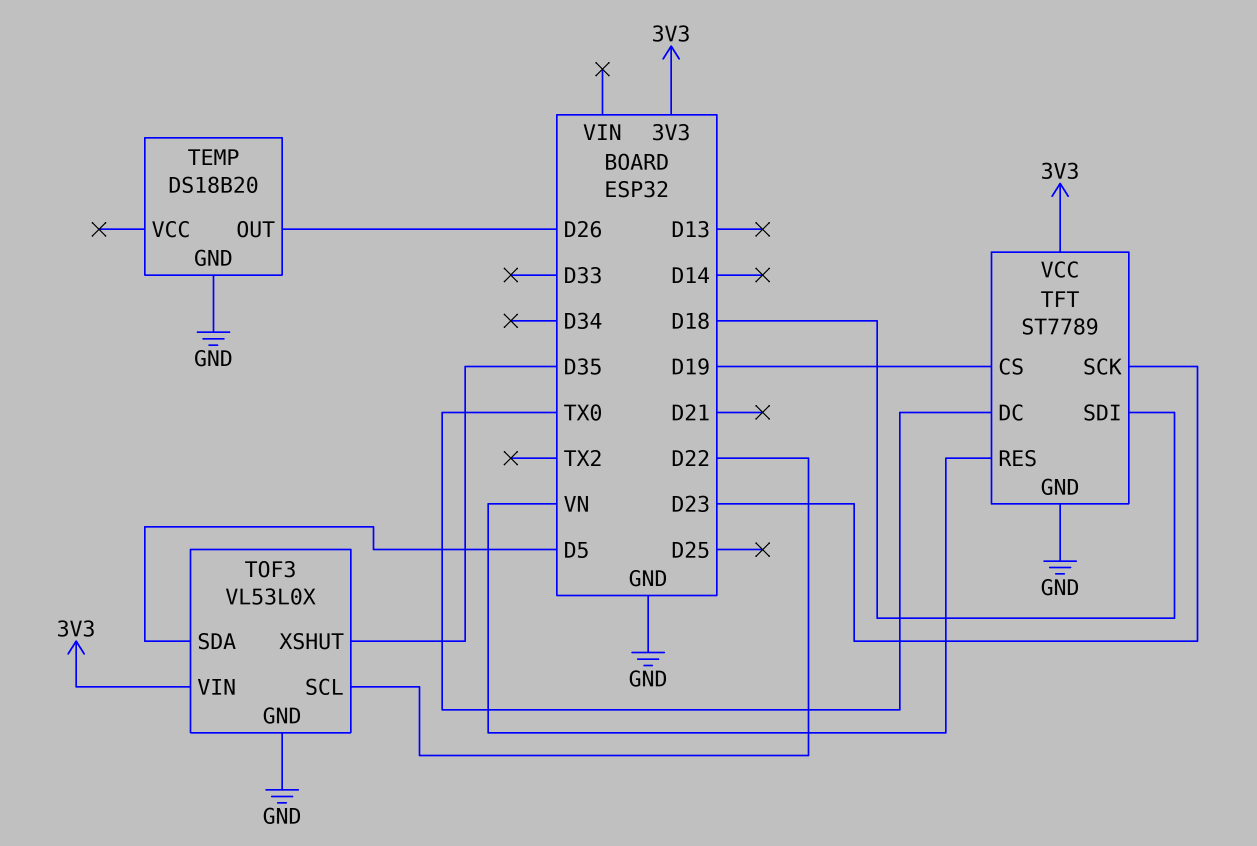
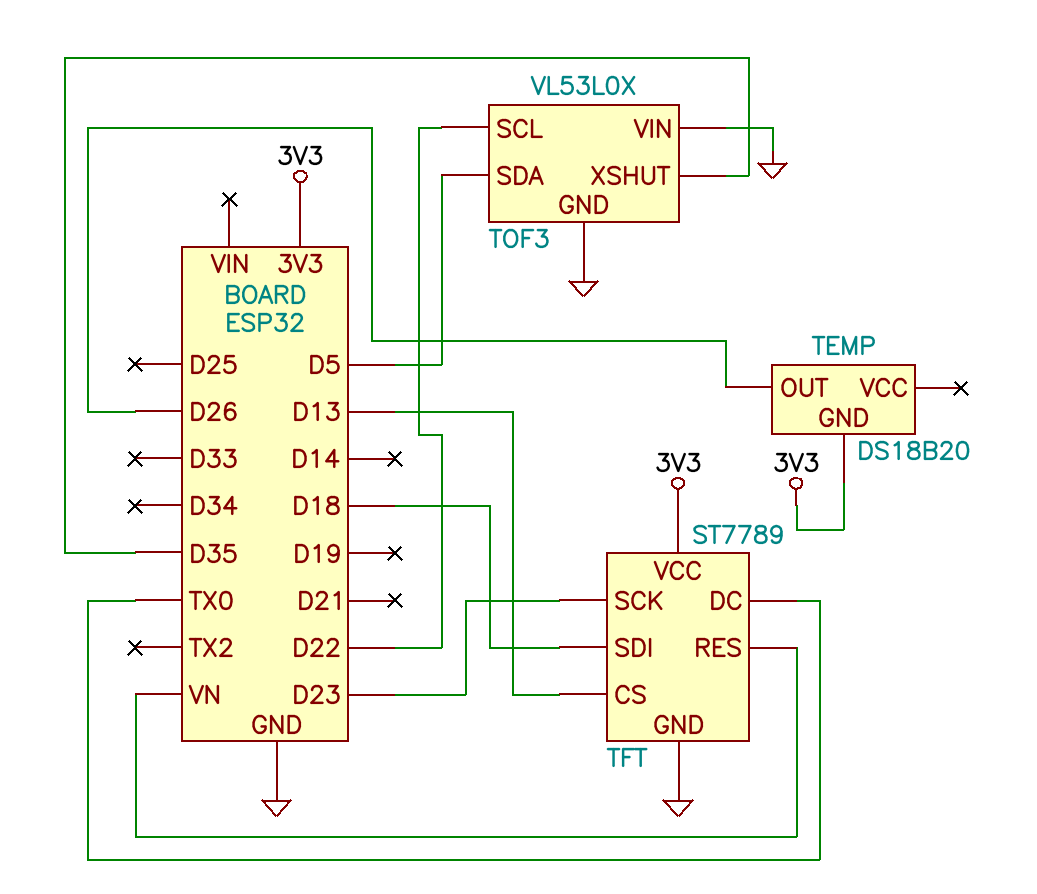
TEMP pin GND: GND -> 3V3
TFT pin CS: D19 -> D13
TOF3 pin VIN: 3V3 -> GND

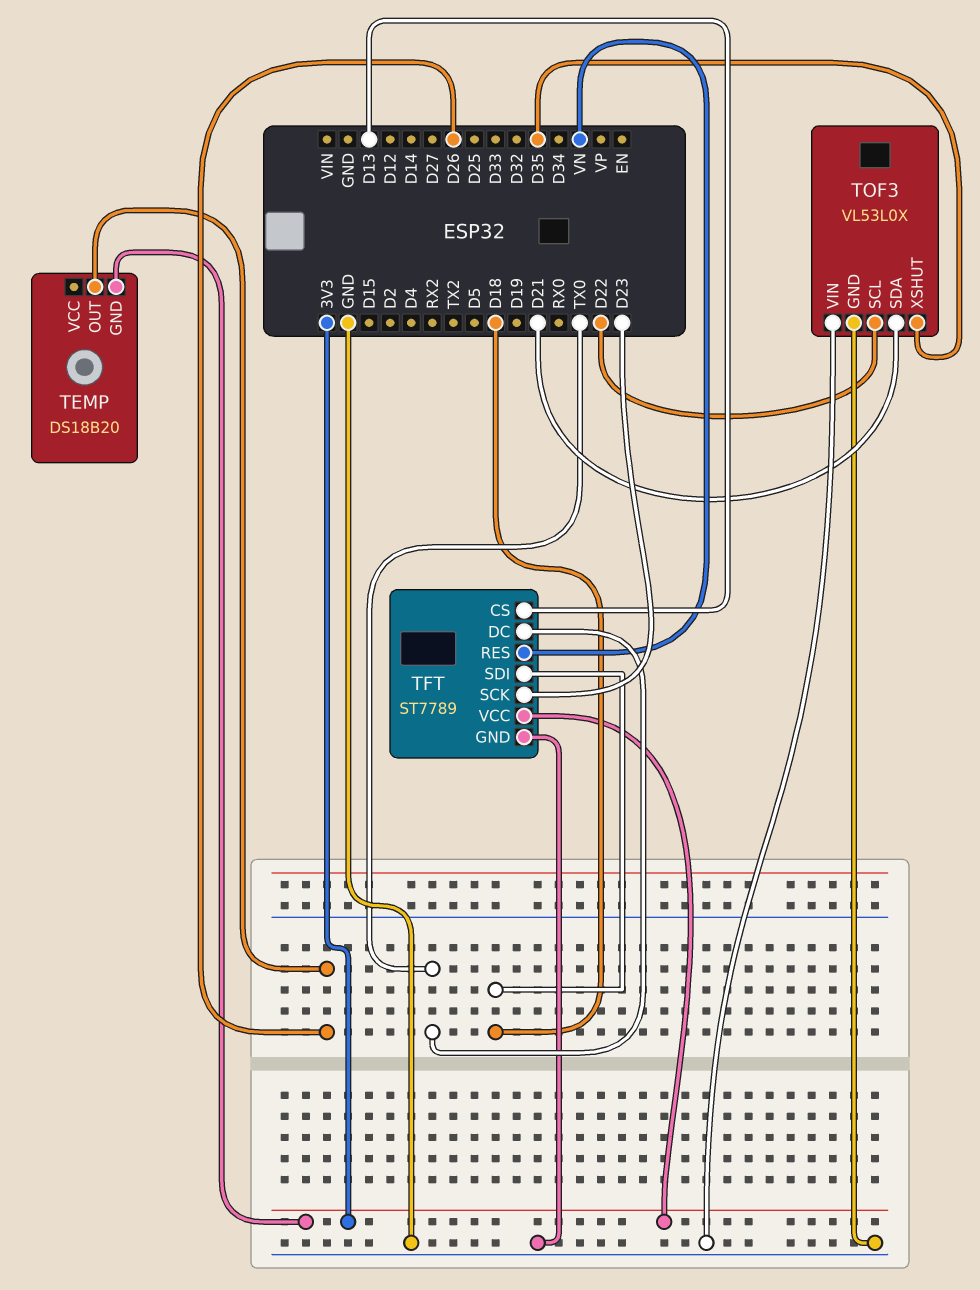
TOF3 pin SDA: D5 -> D21

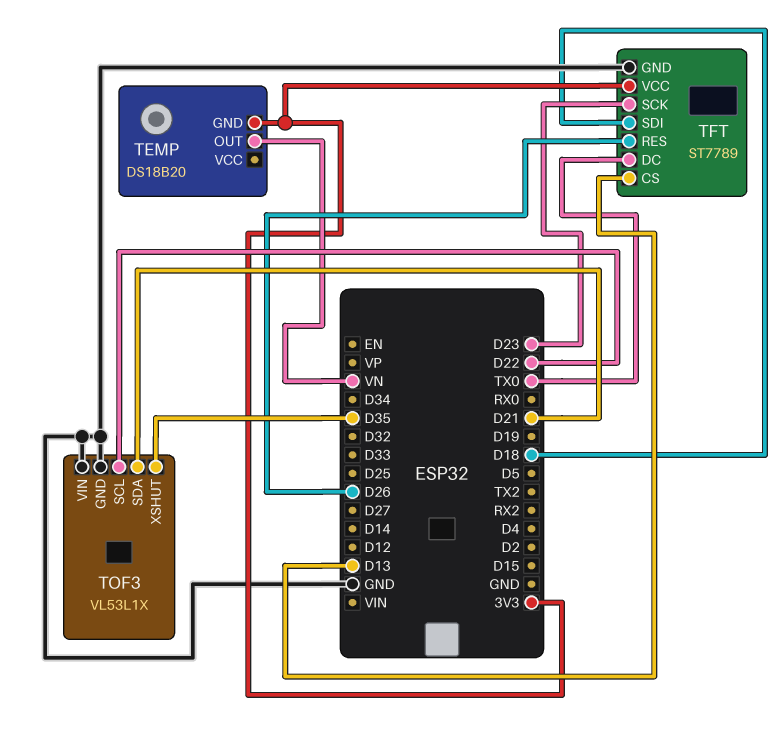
TEMP pin OUT: D26 -> VN
TFT pin RES: VN -> D26
TOF3: VL53L0X -> VL53L1X

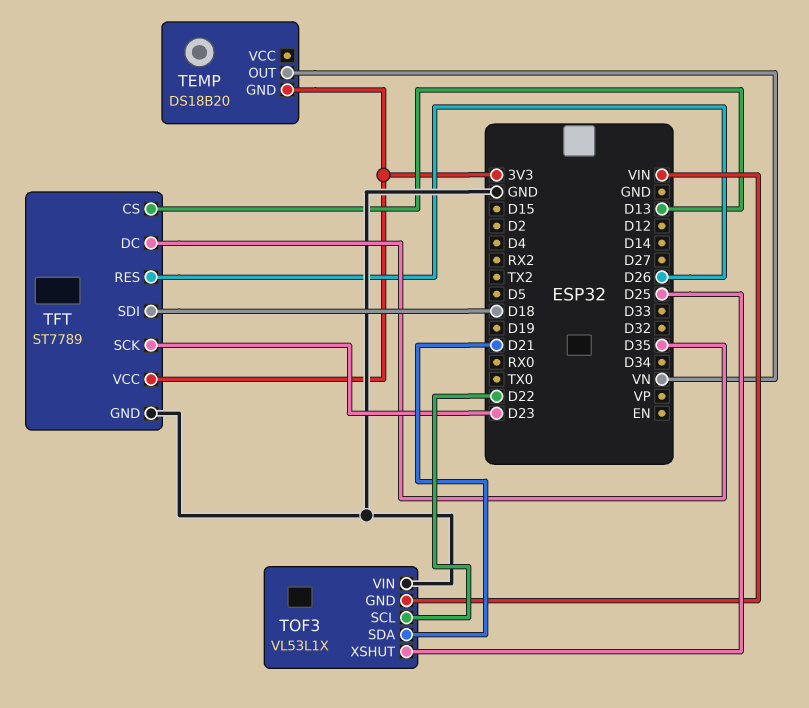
TFT pin DC: TX0 -> D35
TOF3 pin GND: GND -> VIN
TOF3 pin XSHUT: D35 -> D25

